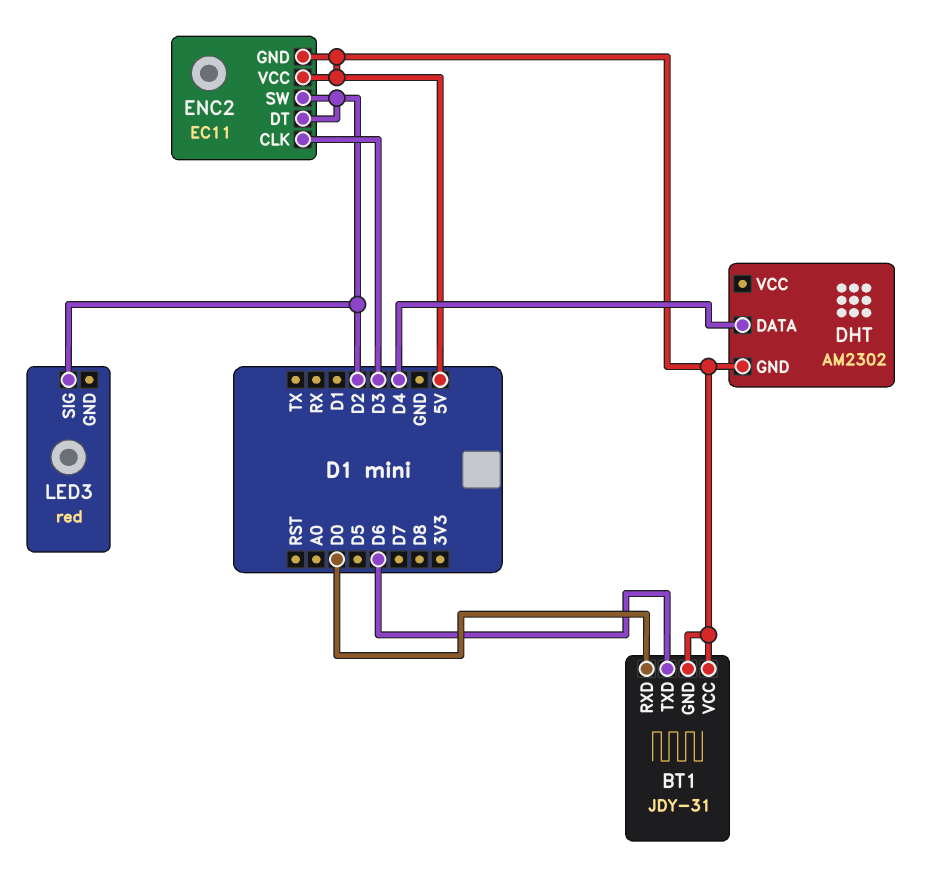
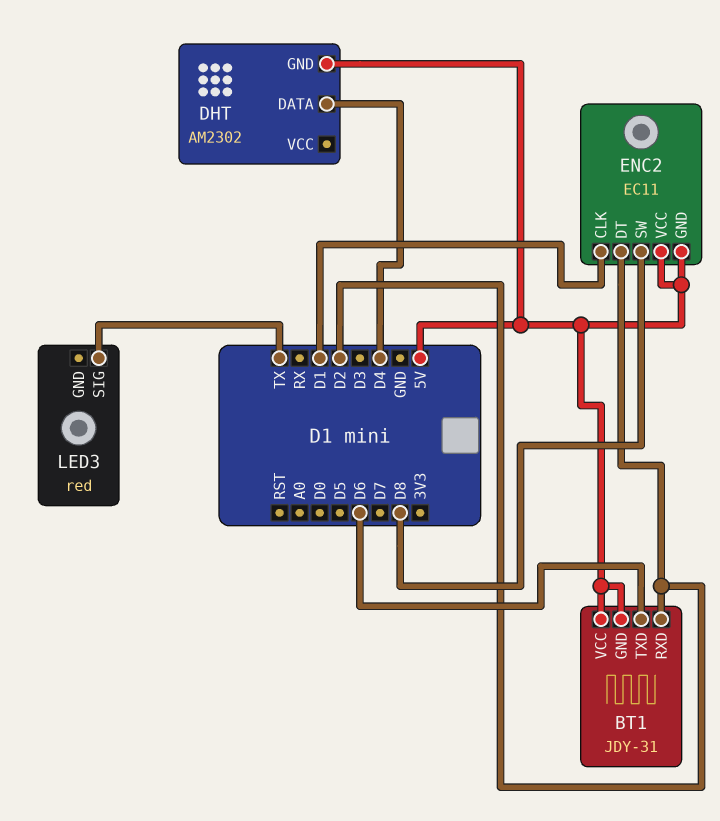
BT1 pin RXD: D0 -> D2
ENC2 pin CLK: D3 -> D1
ENC2 pin SW: D2 -> D8
LED3 pin SIG: D2 -> TX

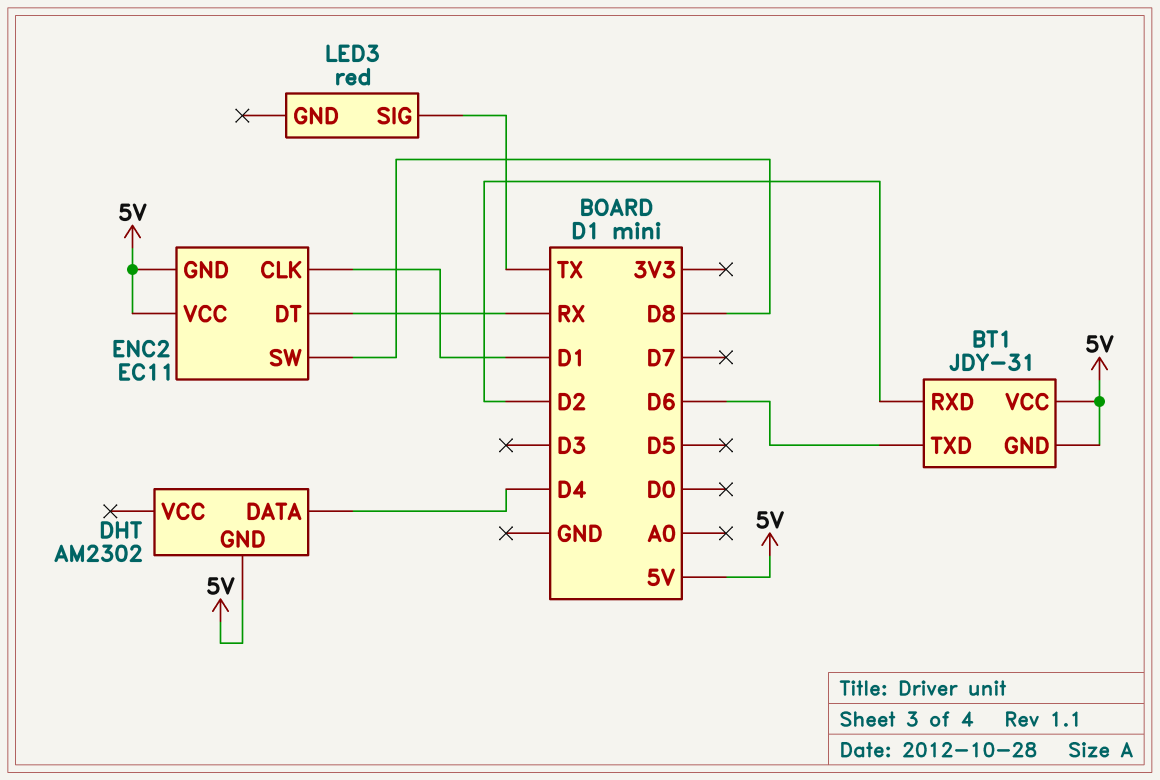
ENC2 pin DT: D2 -> RX

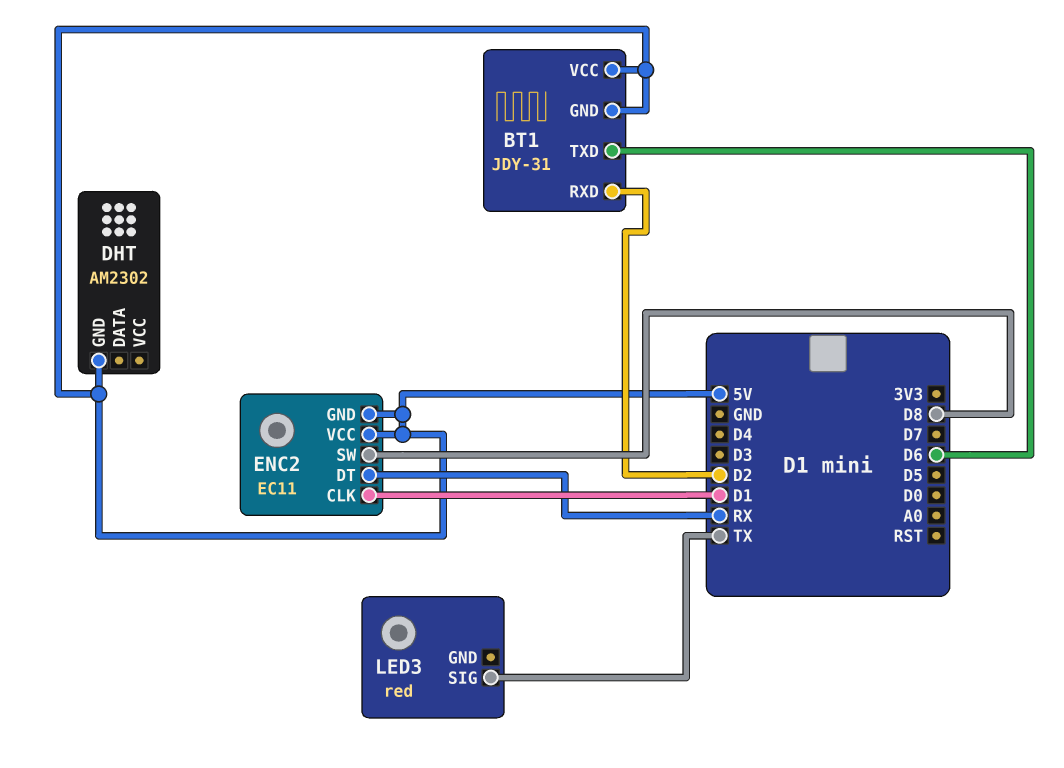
DHT pin DATA: D4 -> none

